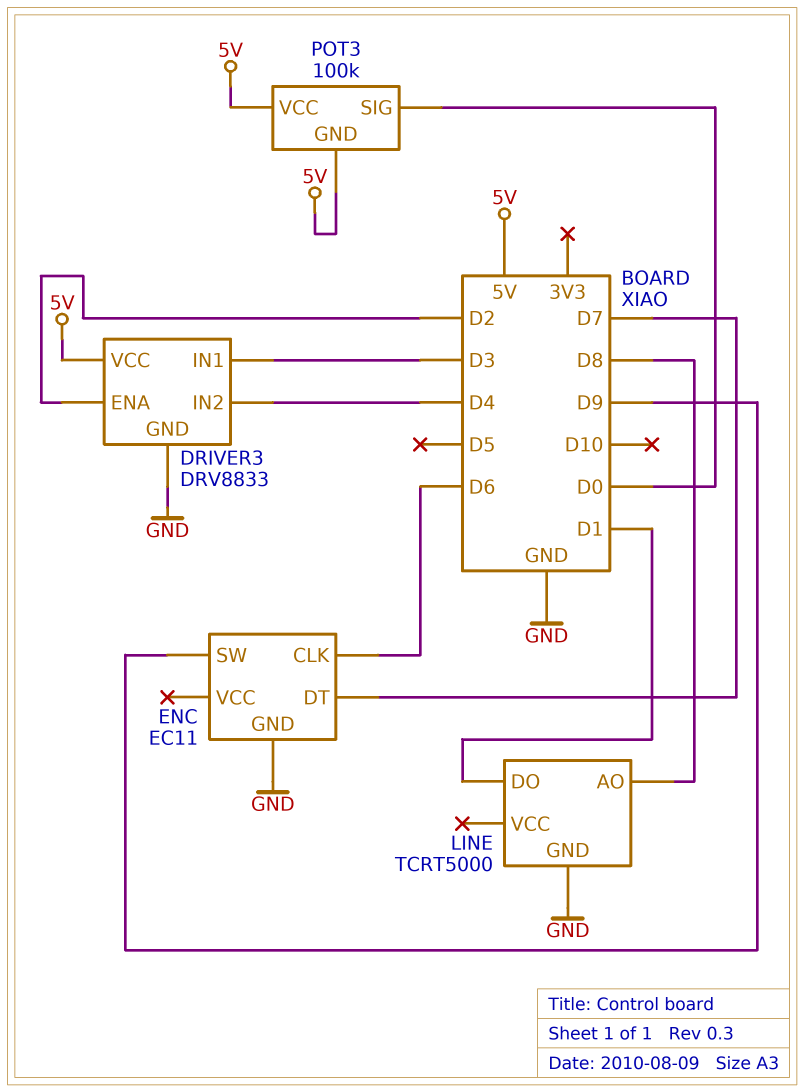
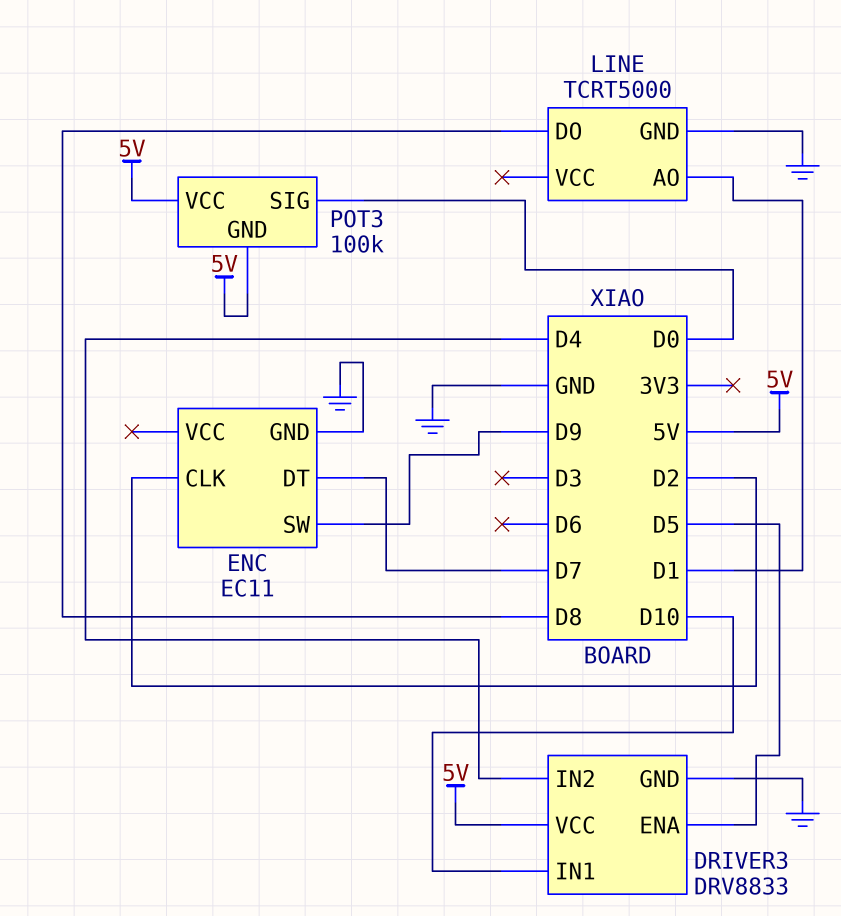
DRIVER3 pin ENA: D2 -> D5
DRIVER3 pin IN1: D3 -> D10
ENC pin CLK: D6 -> D2
LINE pin AO: D8 -> D1
LINE pin DO: D1 -> D8

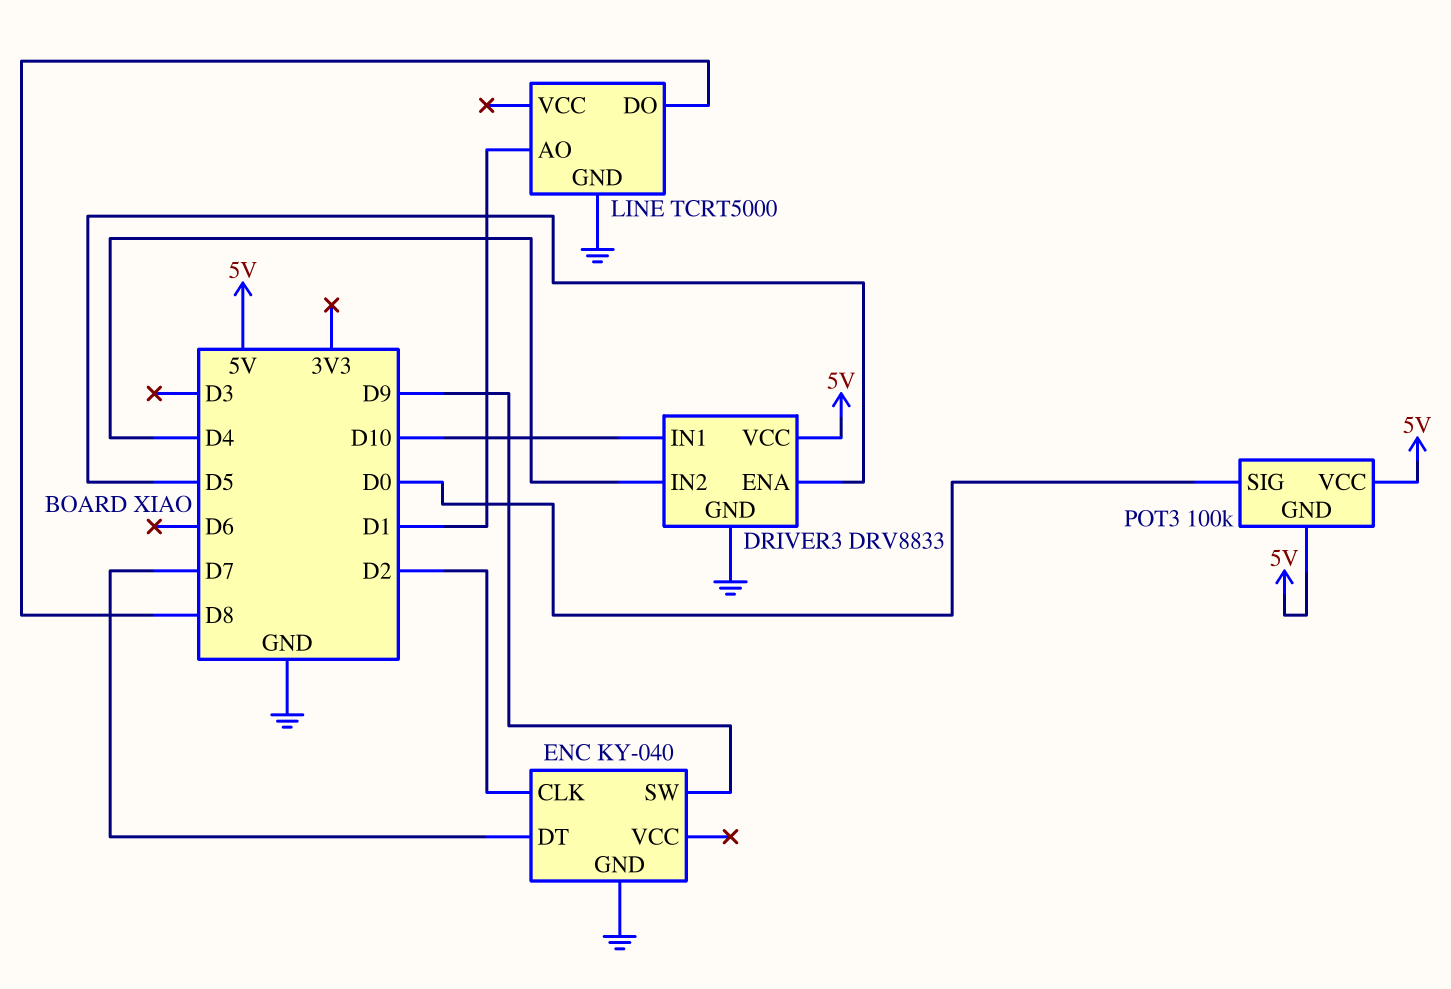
ENC: EC11 -> KY-040

